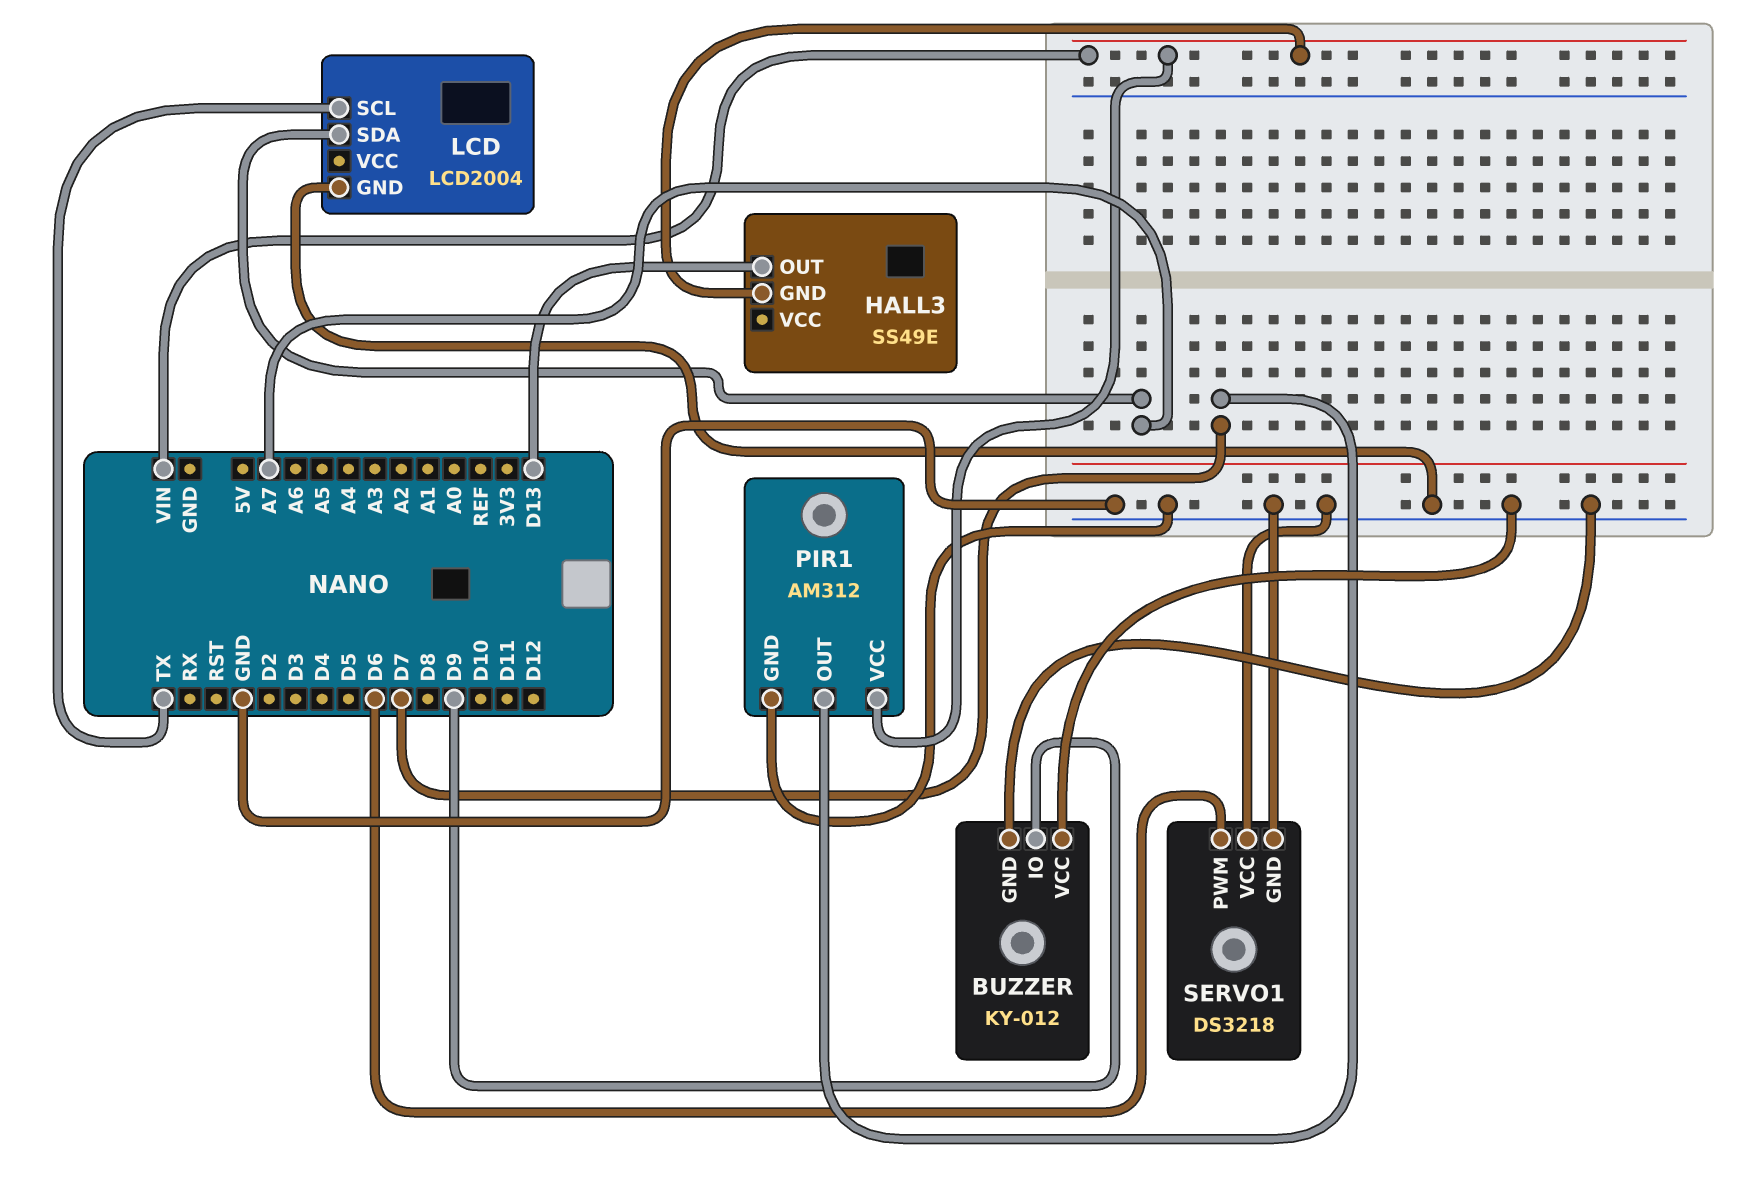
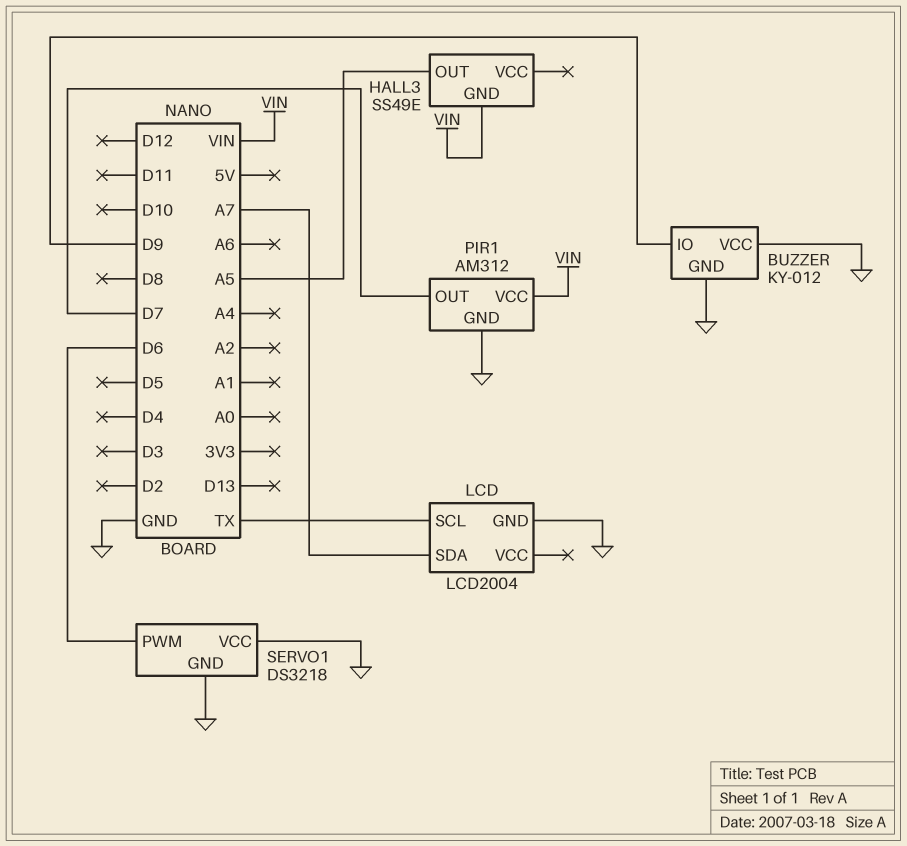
HALL3 pin OUT: D13 -> A5

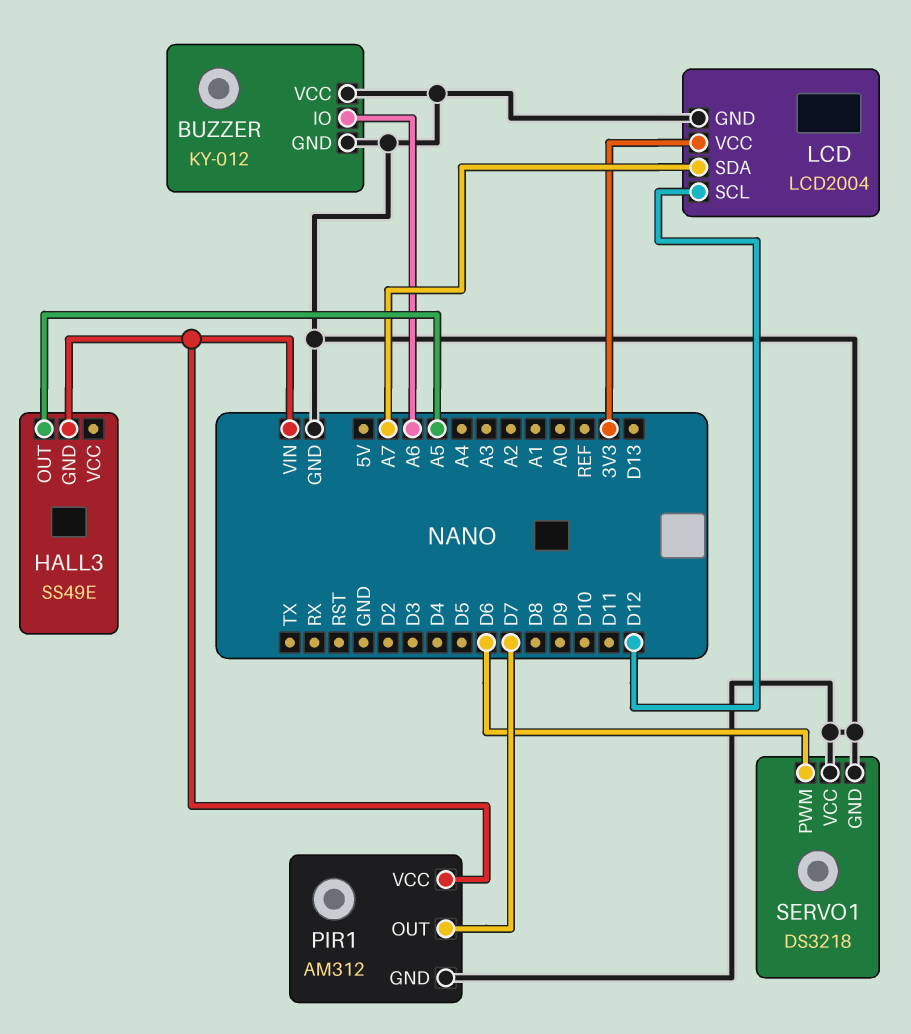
BUZZER pin IO: D9 -> A6
LCD pin SCL: TX -> D12
LCD pin VCC: none -> 3V3

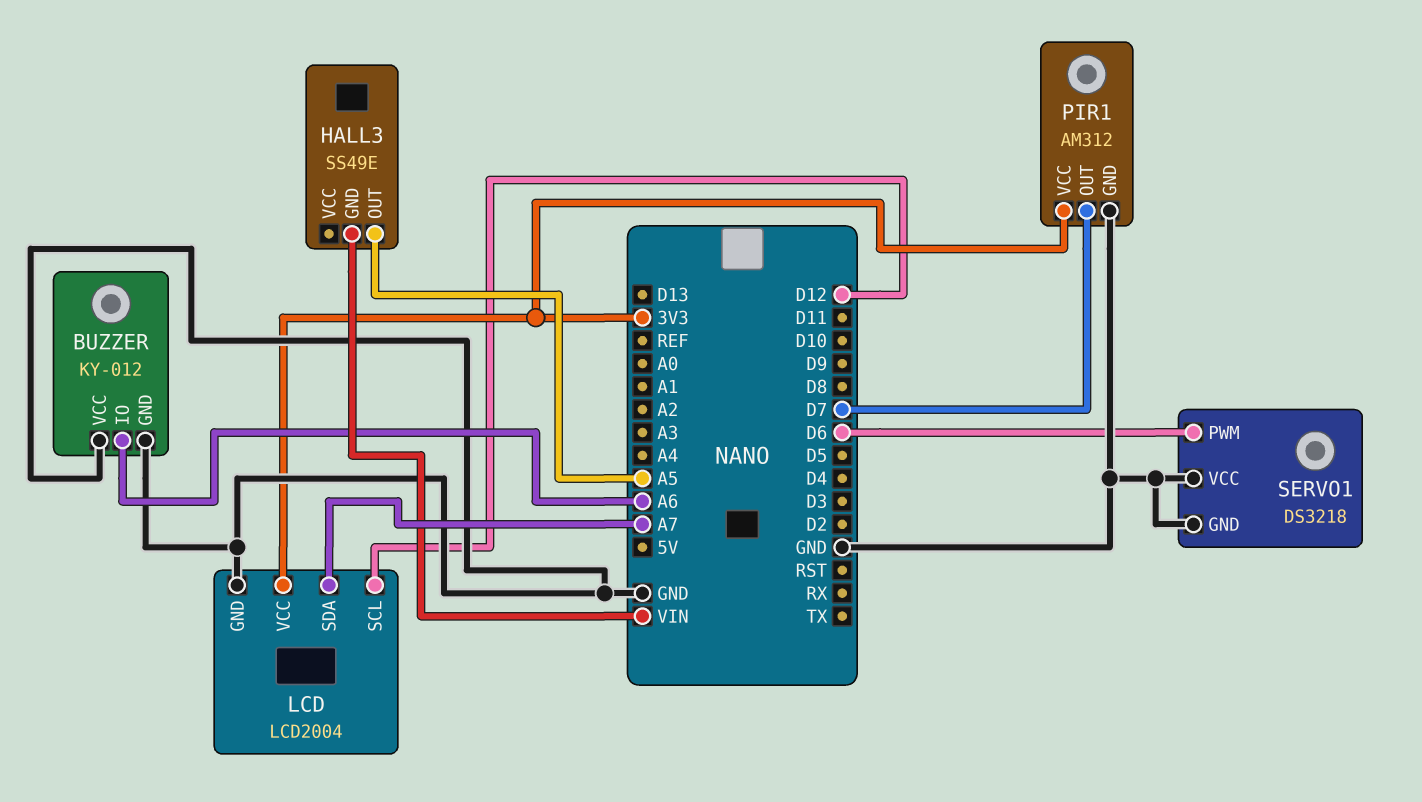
PIR1 pin VCC: VIN -> 3V3

